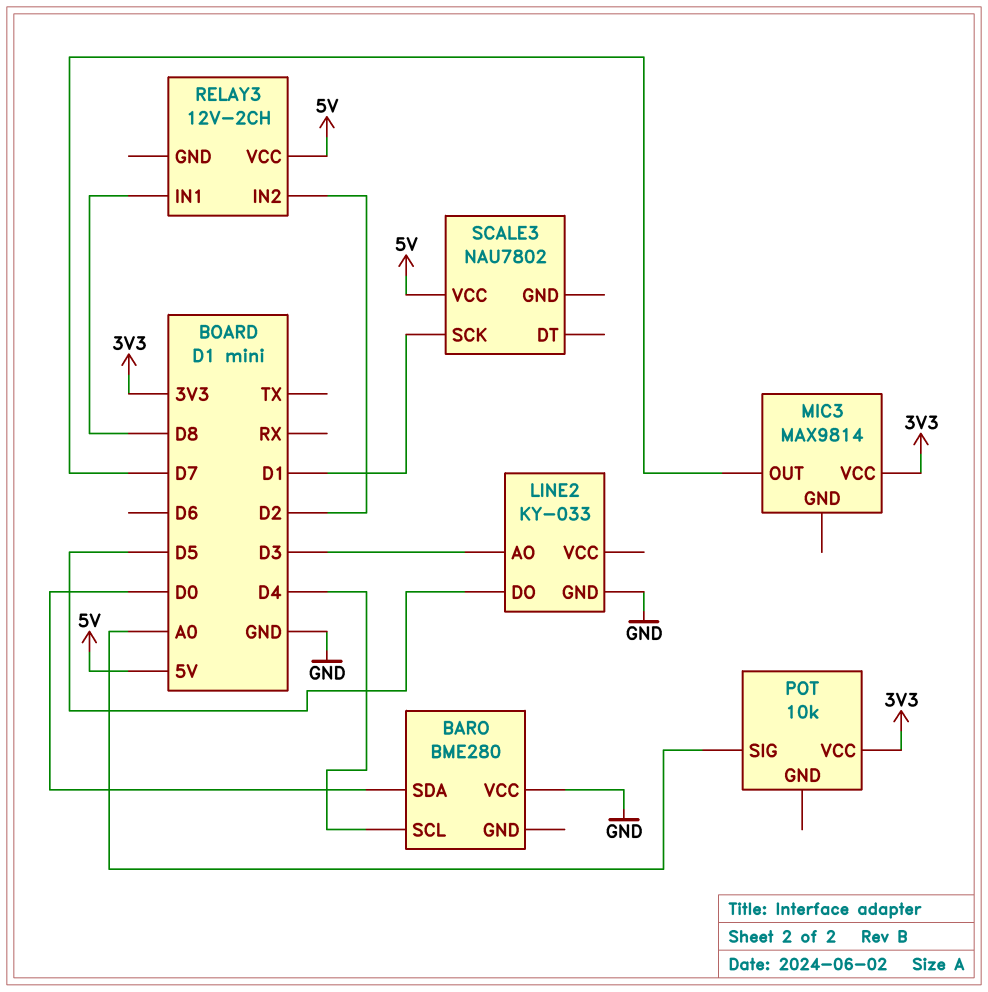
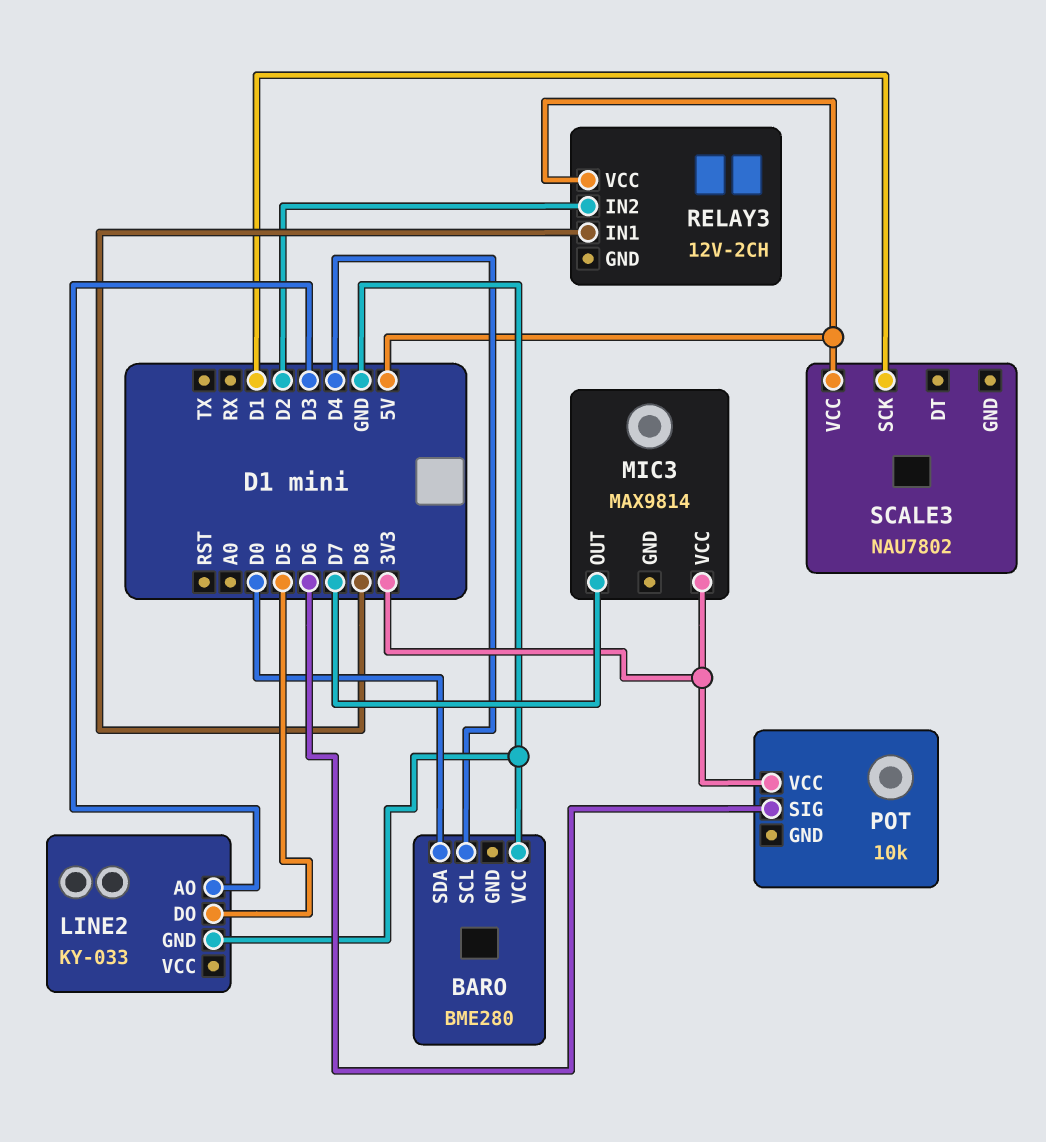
POT pin SIG: A0 -> D6

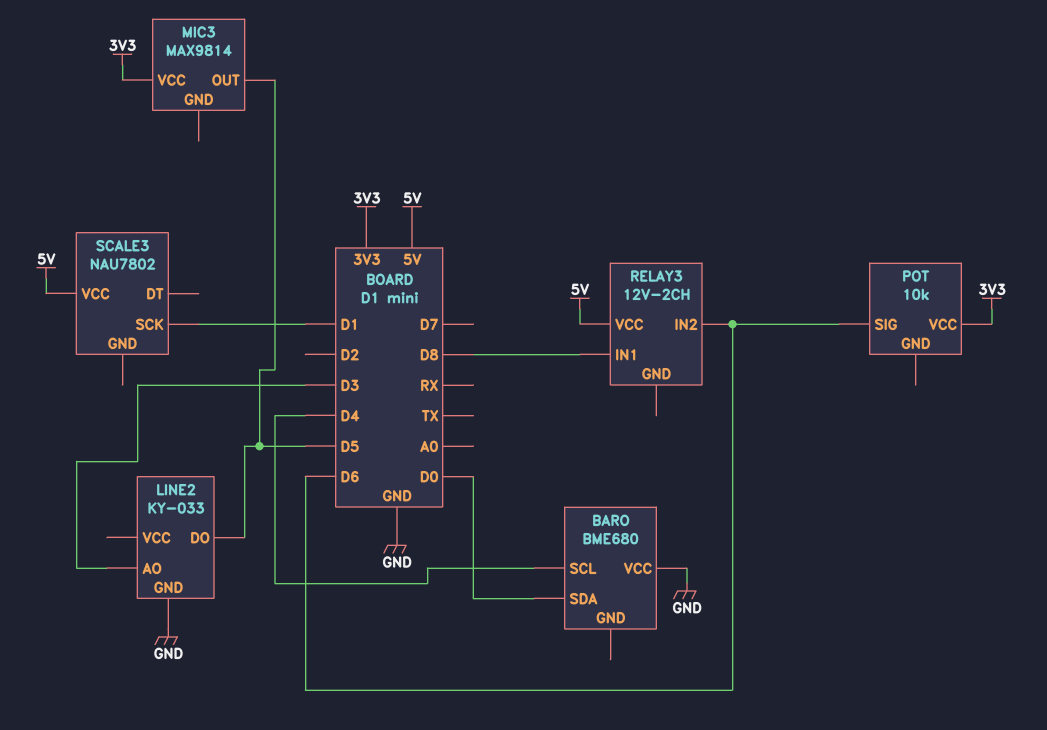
BARO: BME280 -> BME680
MIC3 pin OUT: D7 -> D5
RELAY3 pin IN2: D2 -> D6

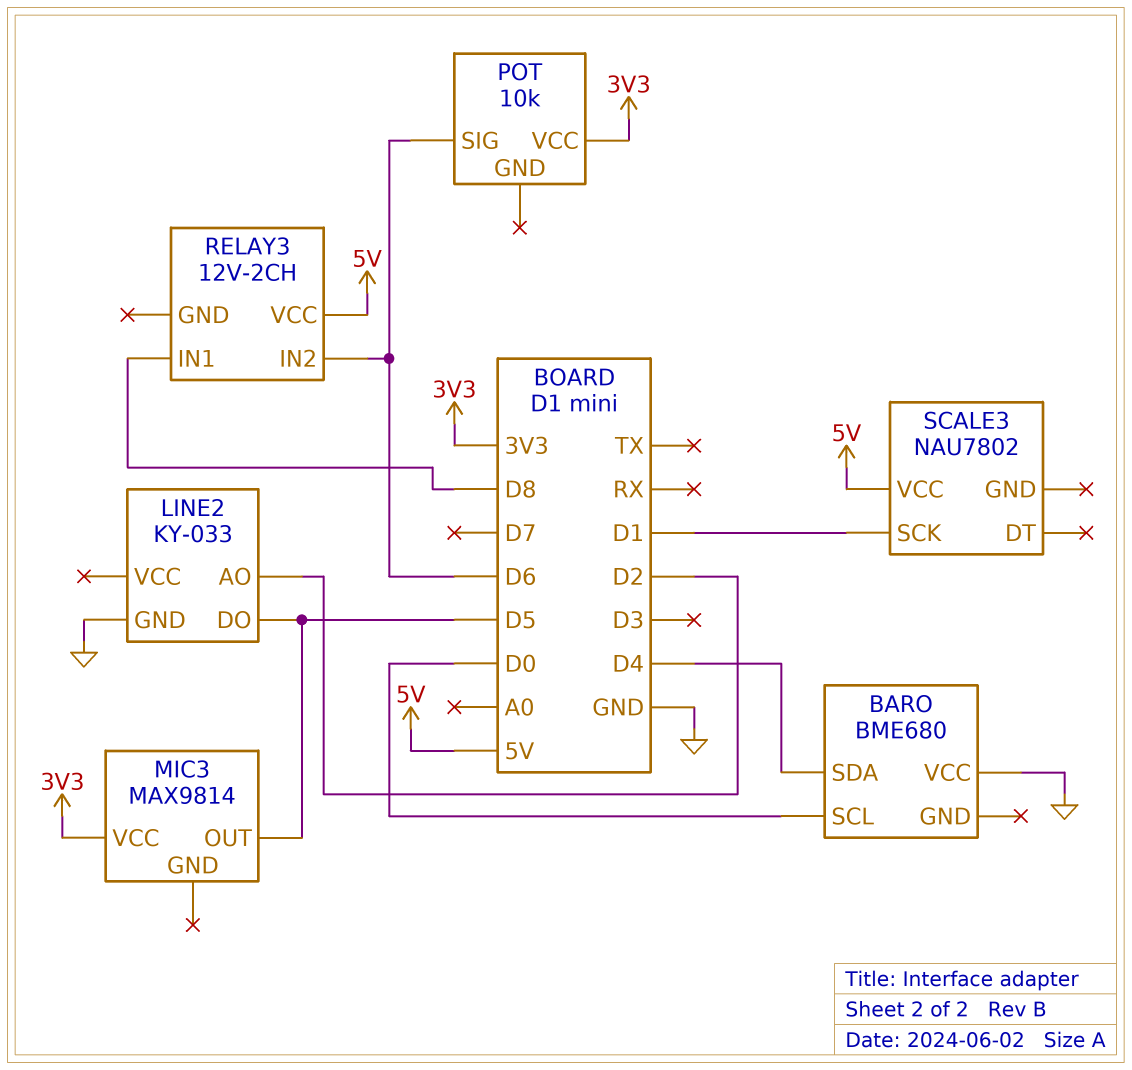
BARO pin SCL: D4 -> D0
BARO pin SDA: D0 -> D4
LINE2 pin AO: D3 -> D2

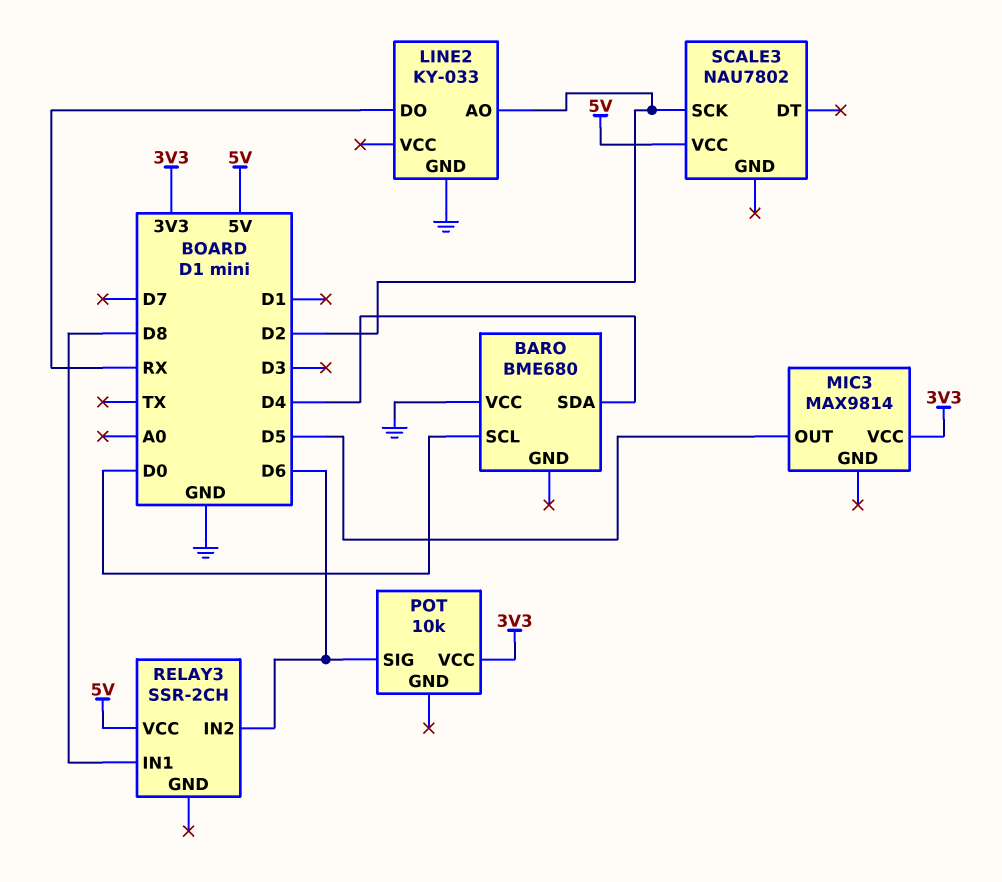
LINE2 pin DO: D5 -> RX
RELAY3: 12V-2CH -> SSR-2CH
SCALE3 pin SCK: D1 -> D2

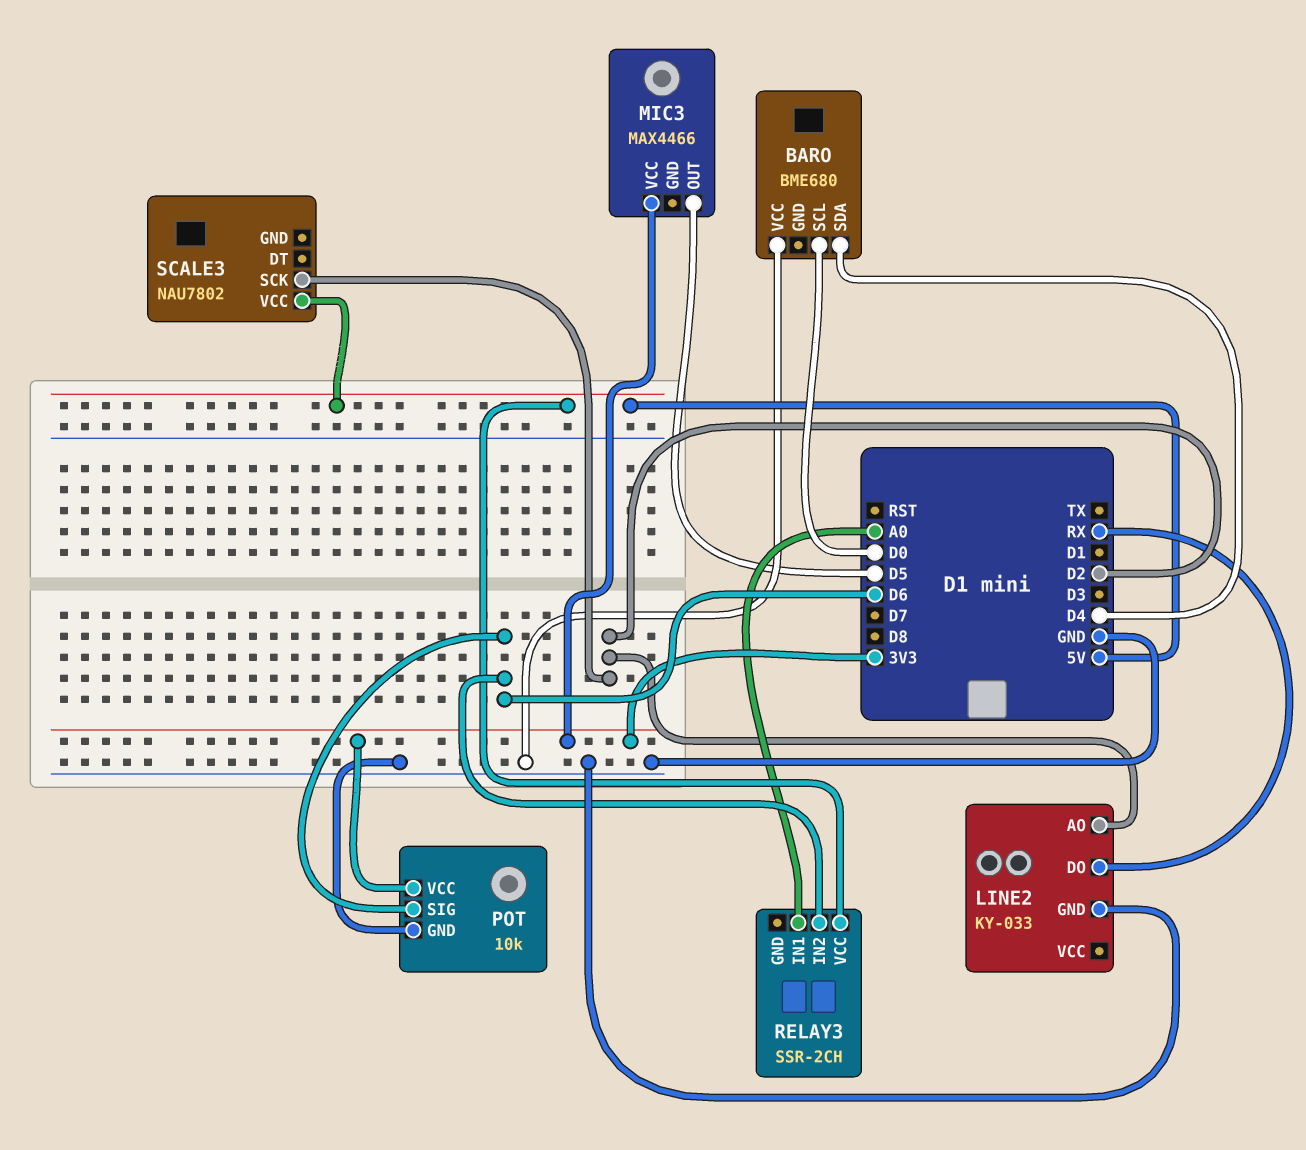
MIC3: MAX9814 -> MAX4466
POT pin GND: none -> GND
RELAY3 pin IN1: D8 -> A0

